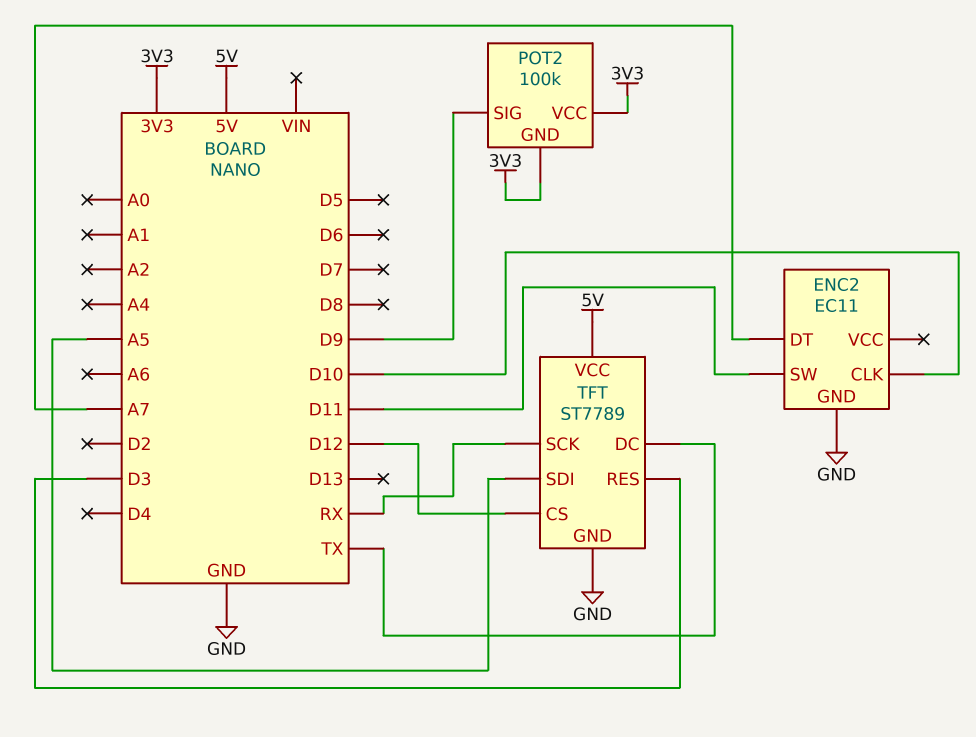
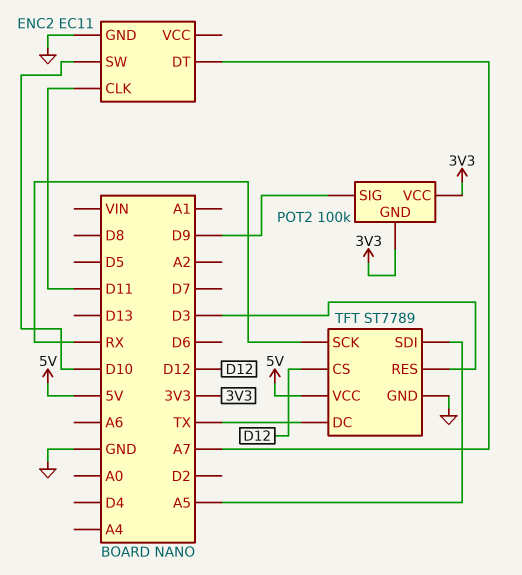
ENC2 pin CLK: D10 -> D11
ENC2 pin SW: D11 -> D10

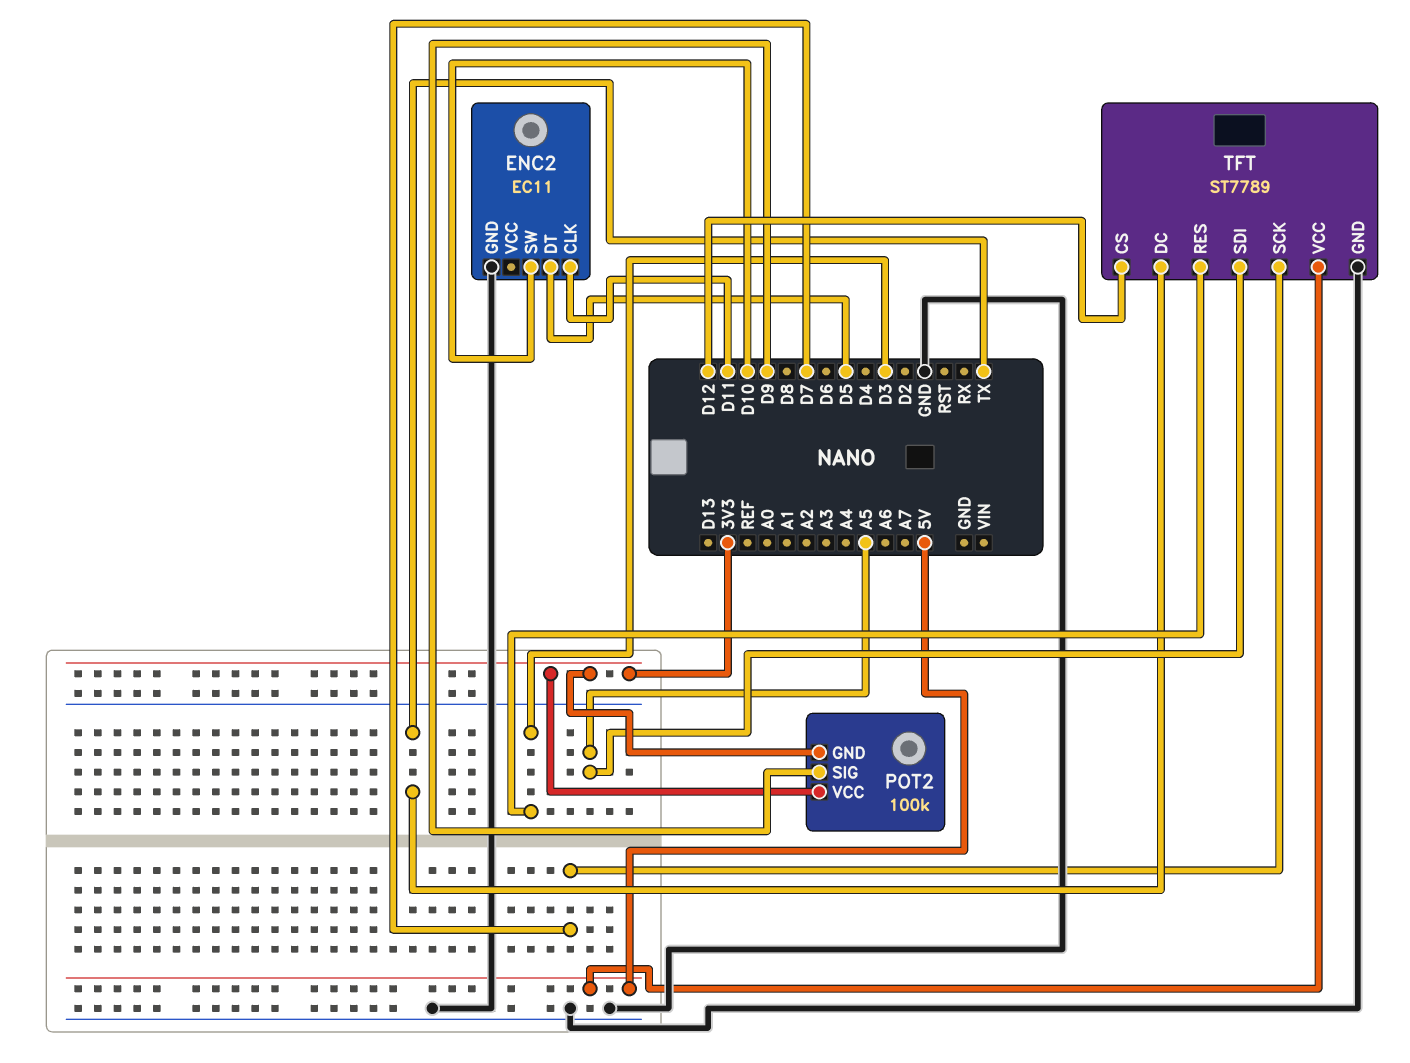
ENC2 pin DT: A7 -> D5
TFT pin SCK: RX -> D7

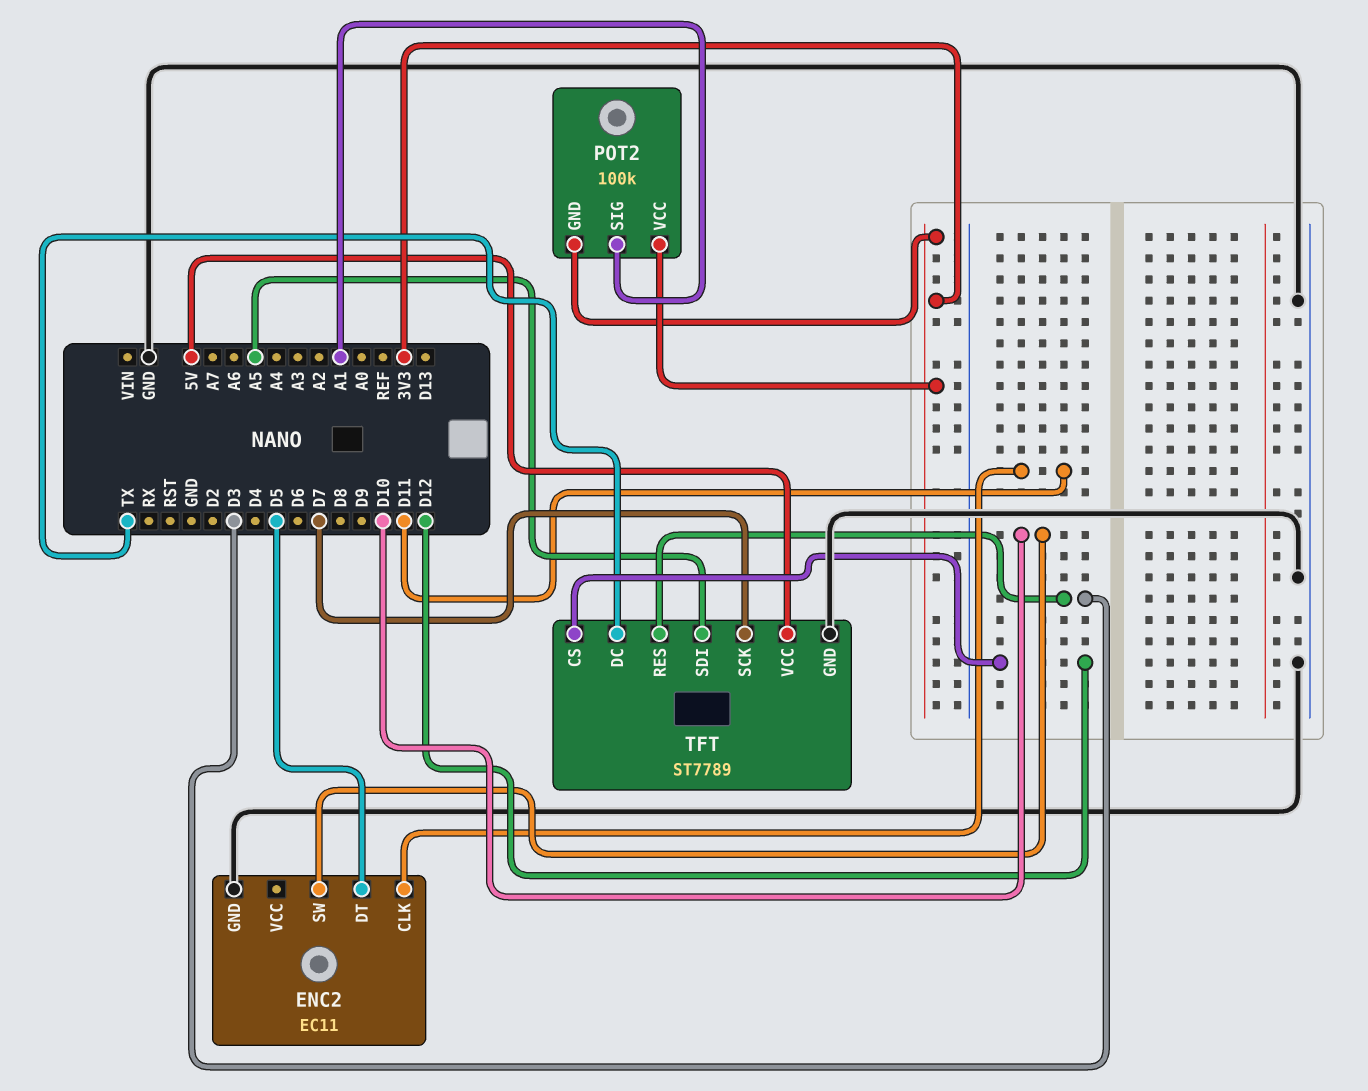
POT2 pin SIG: D9 -> A1

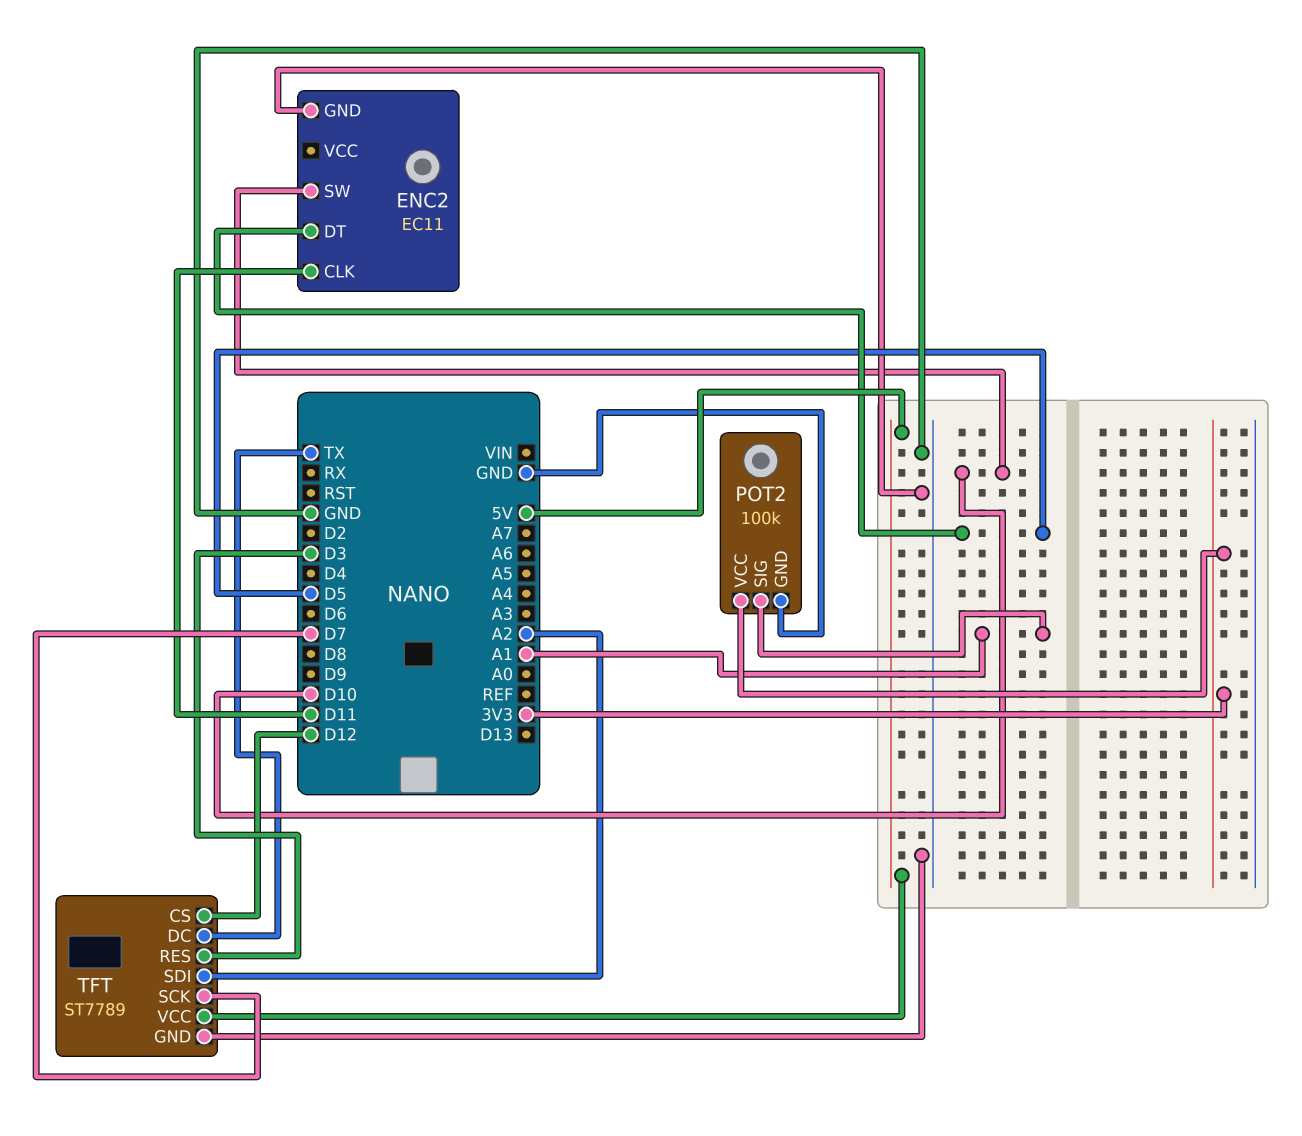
POT2 pin GND: 3V3 -> GND
TFT pin SDI: A5 -> A2

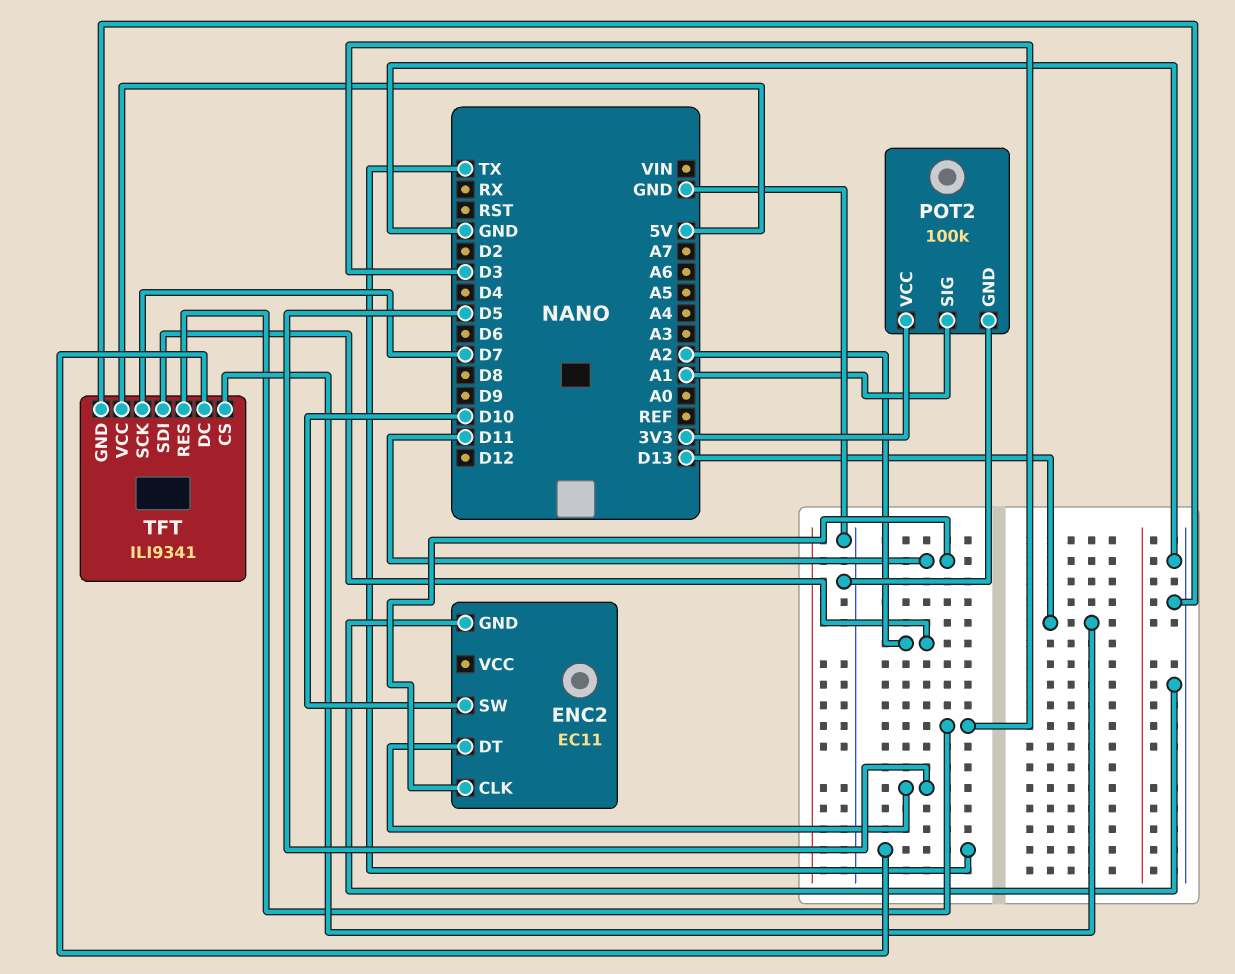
TFT: ST7789 -> ILI9341
TFT pin CS: D12 -> D13

